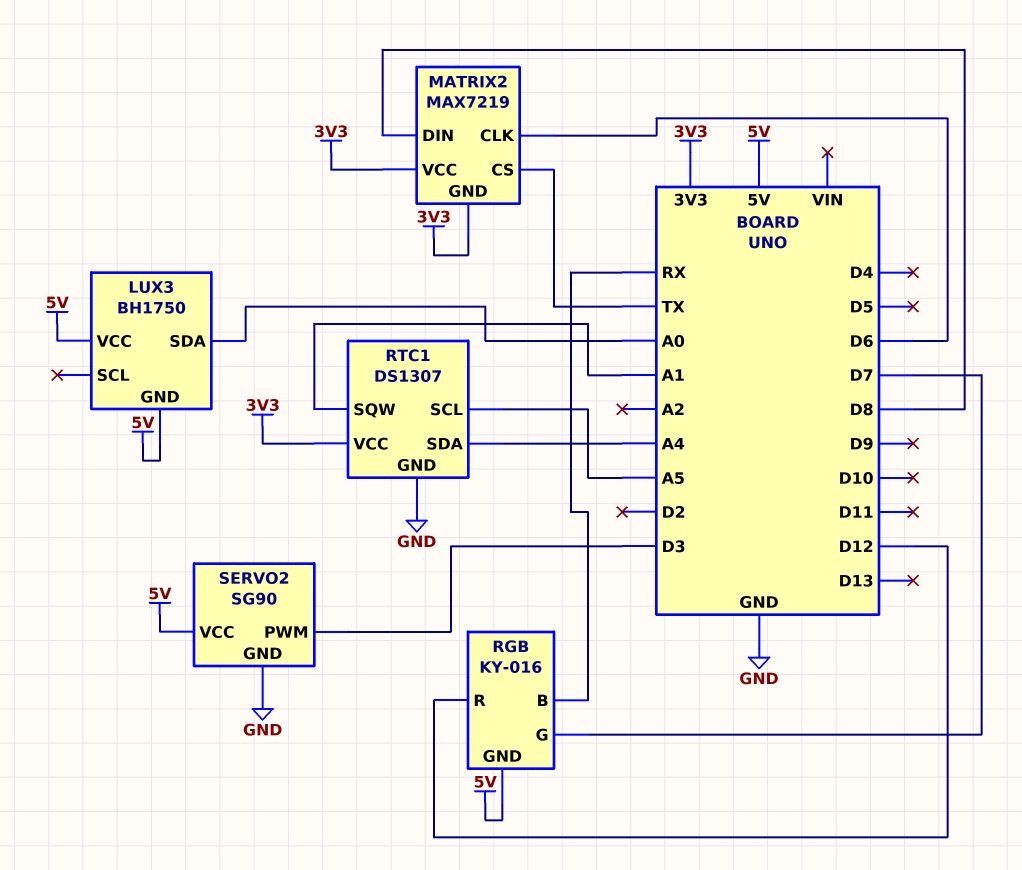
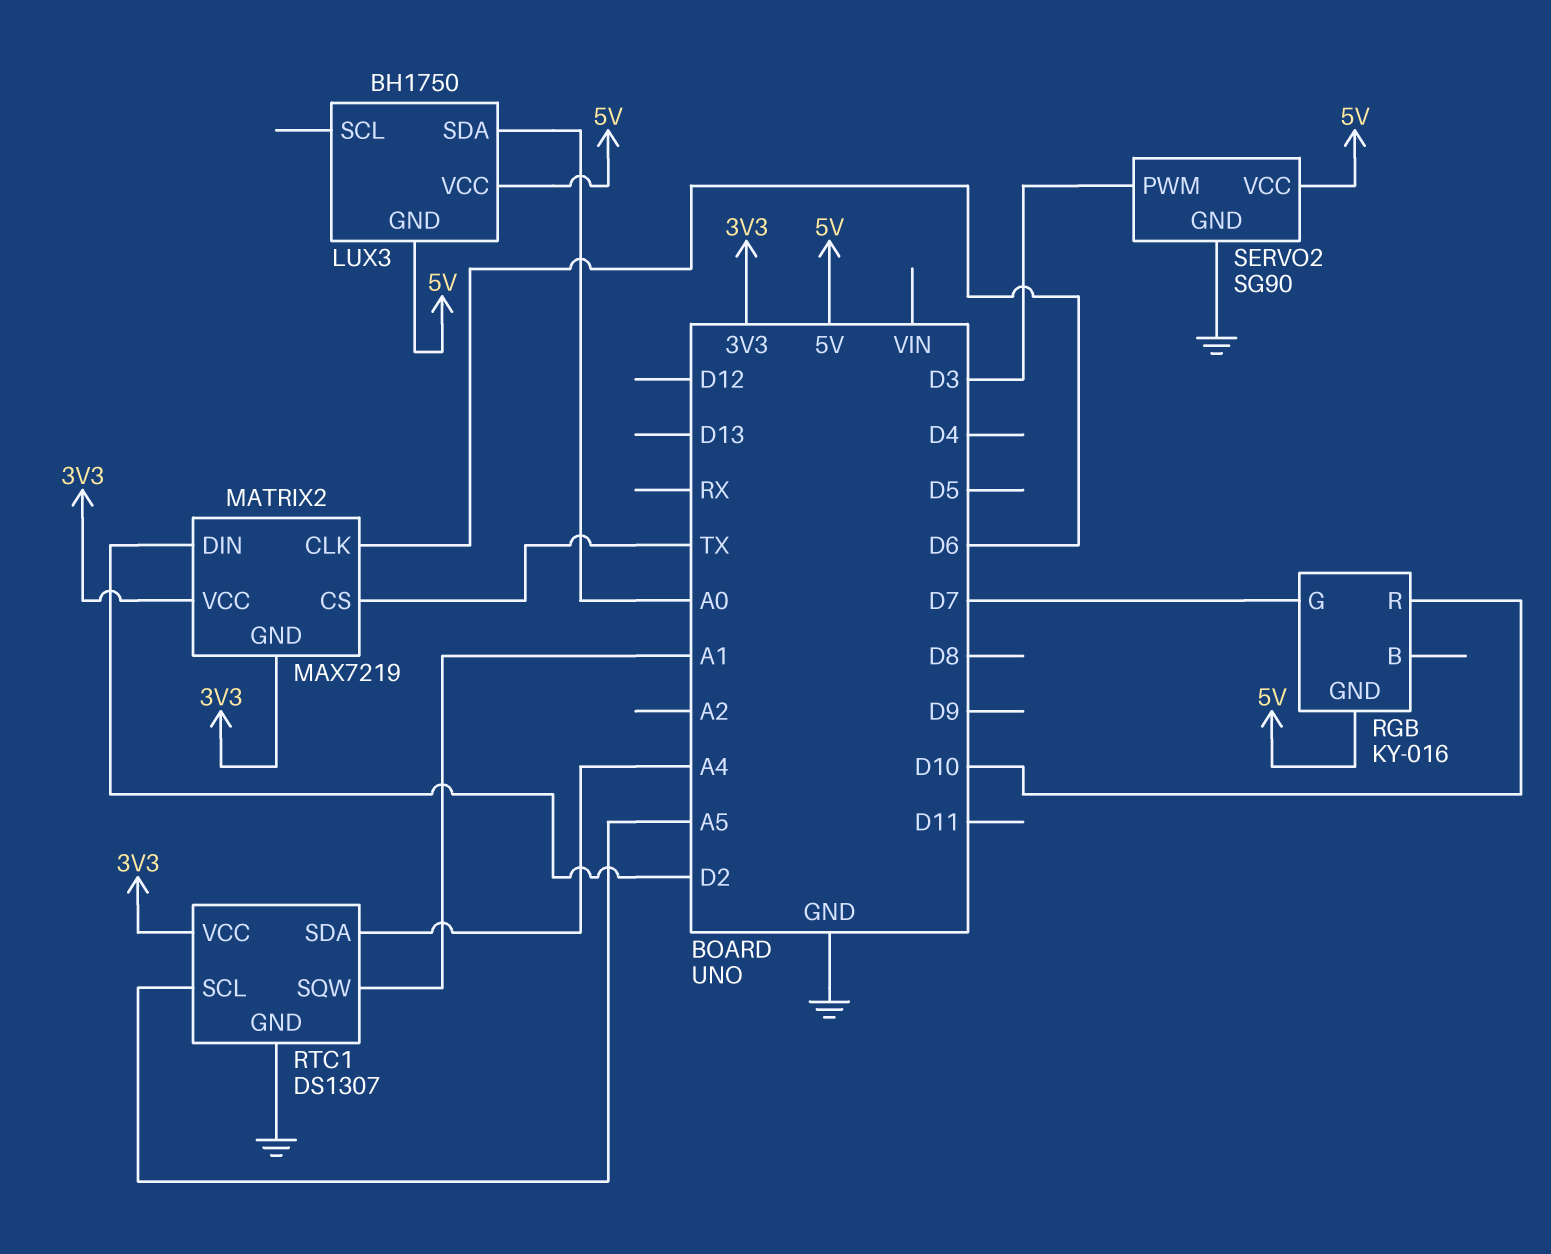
MATRIX2 pin DIN: D8 -> D2
RGB pin B: RX -> none
RGB pin R: D12 -> D10

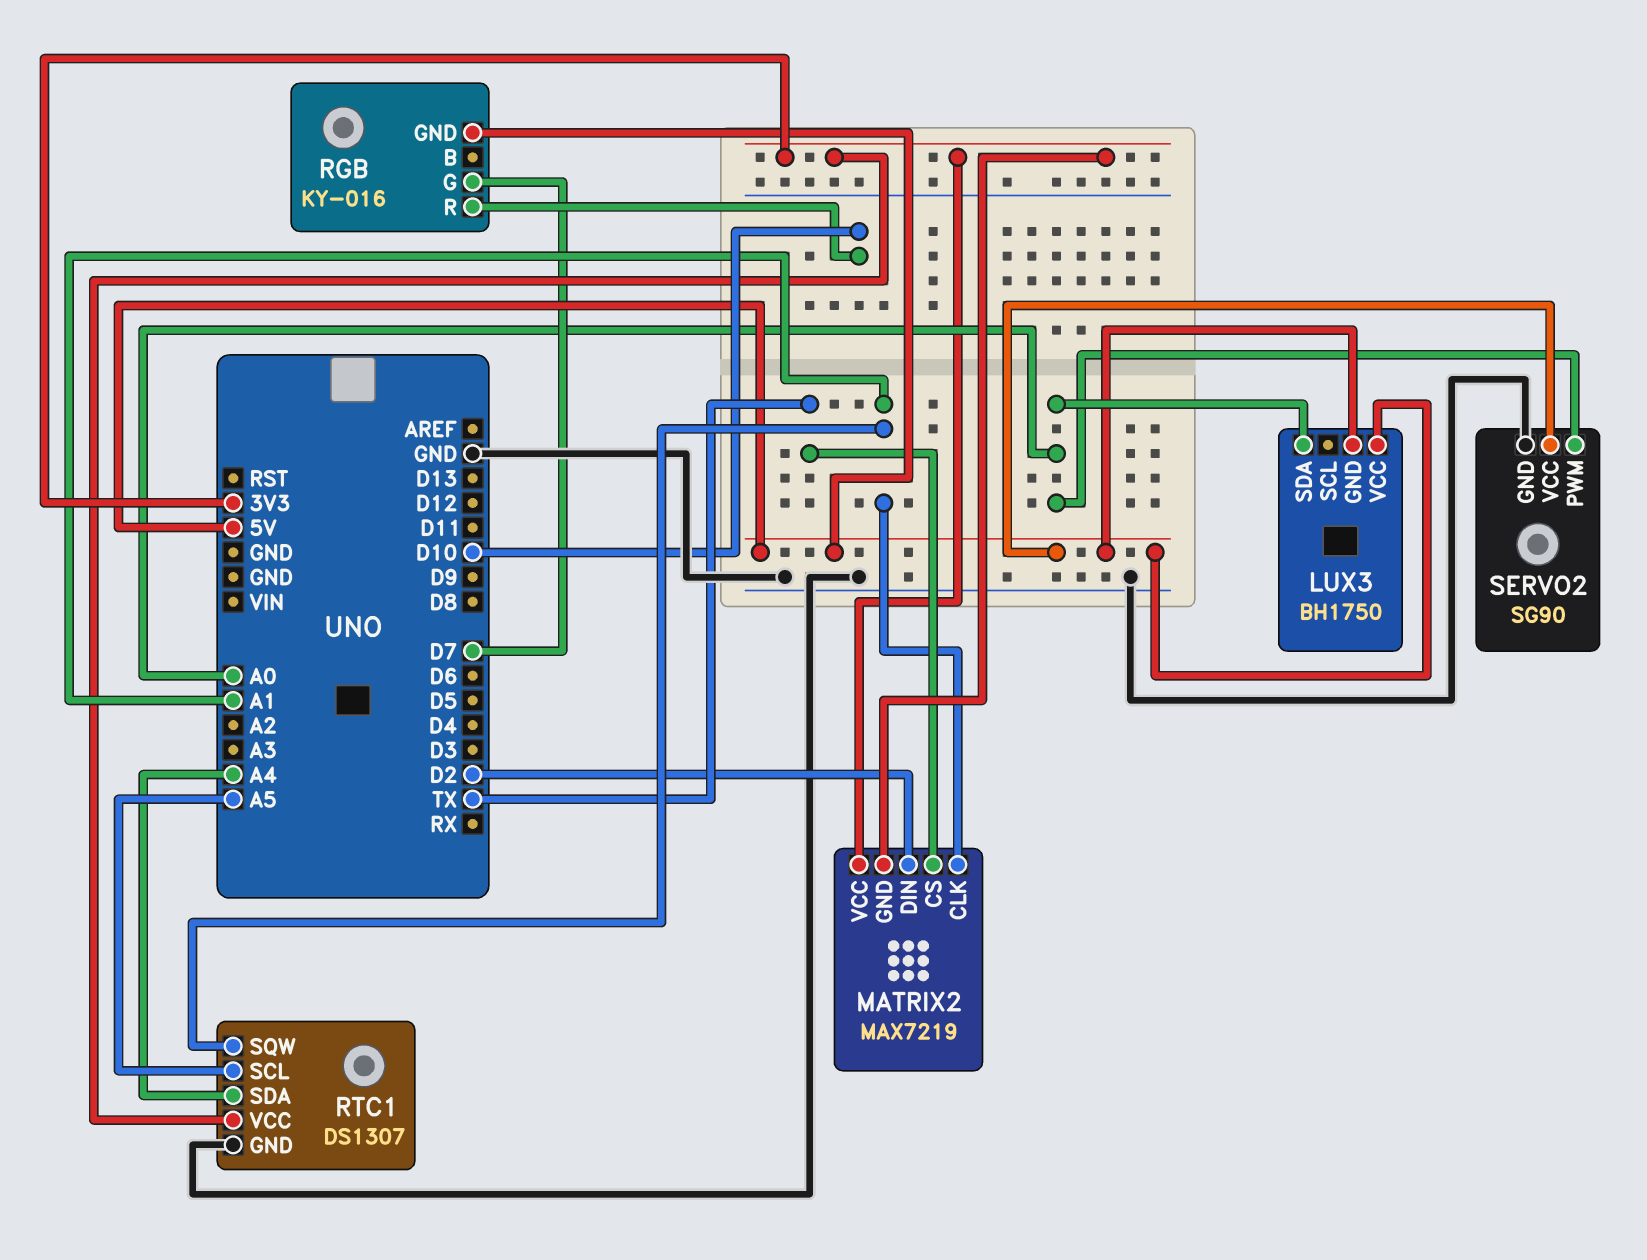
MATRIX2 pin CLK: D6 -> A1
SERVO2 pin PWM: D3 -> A0

